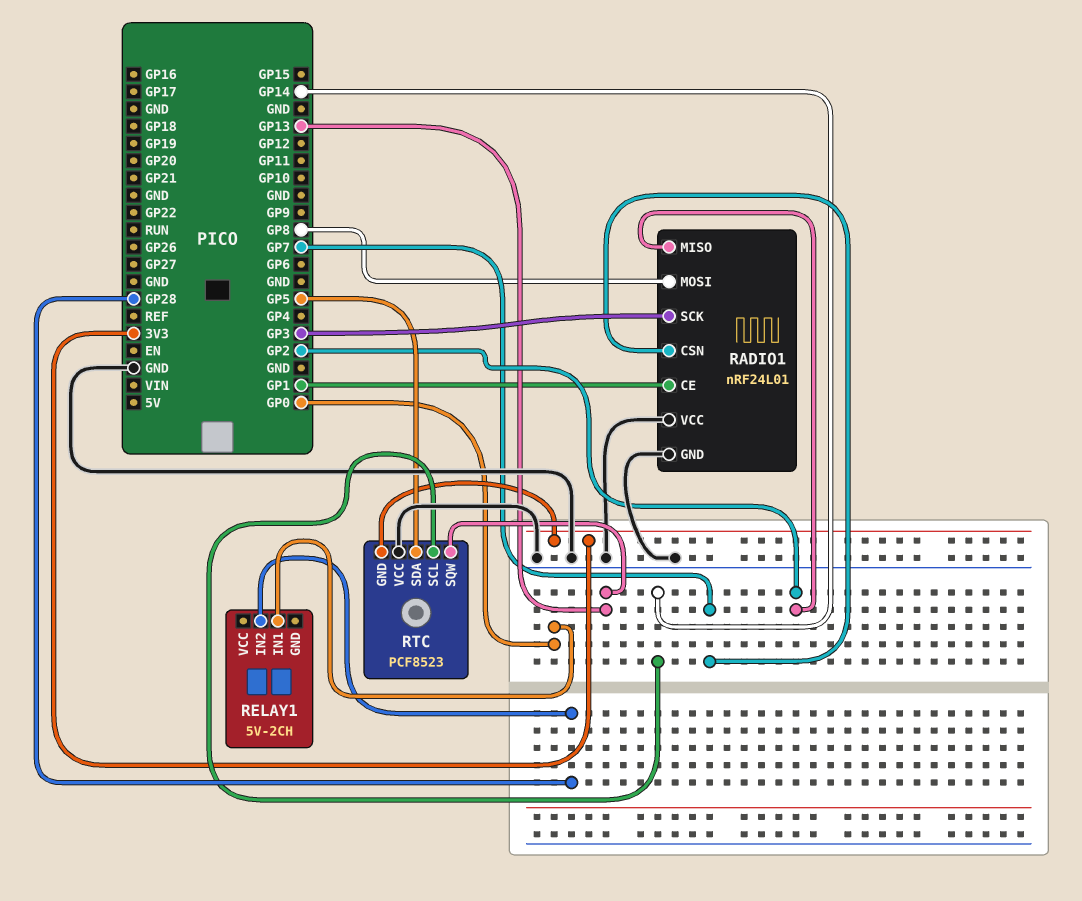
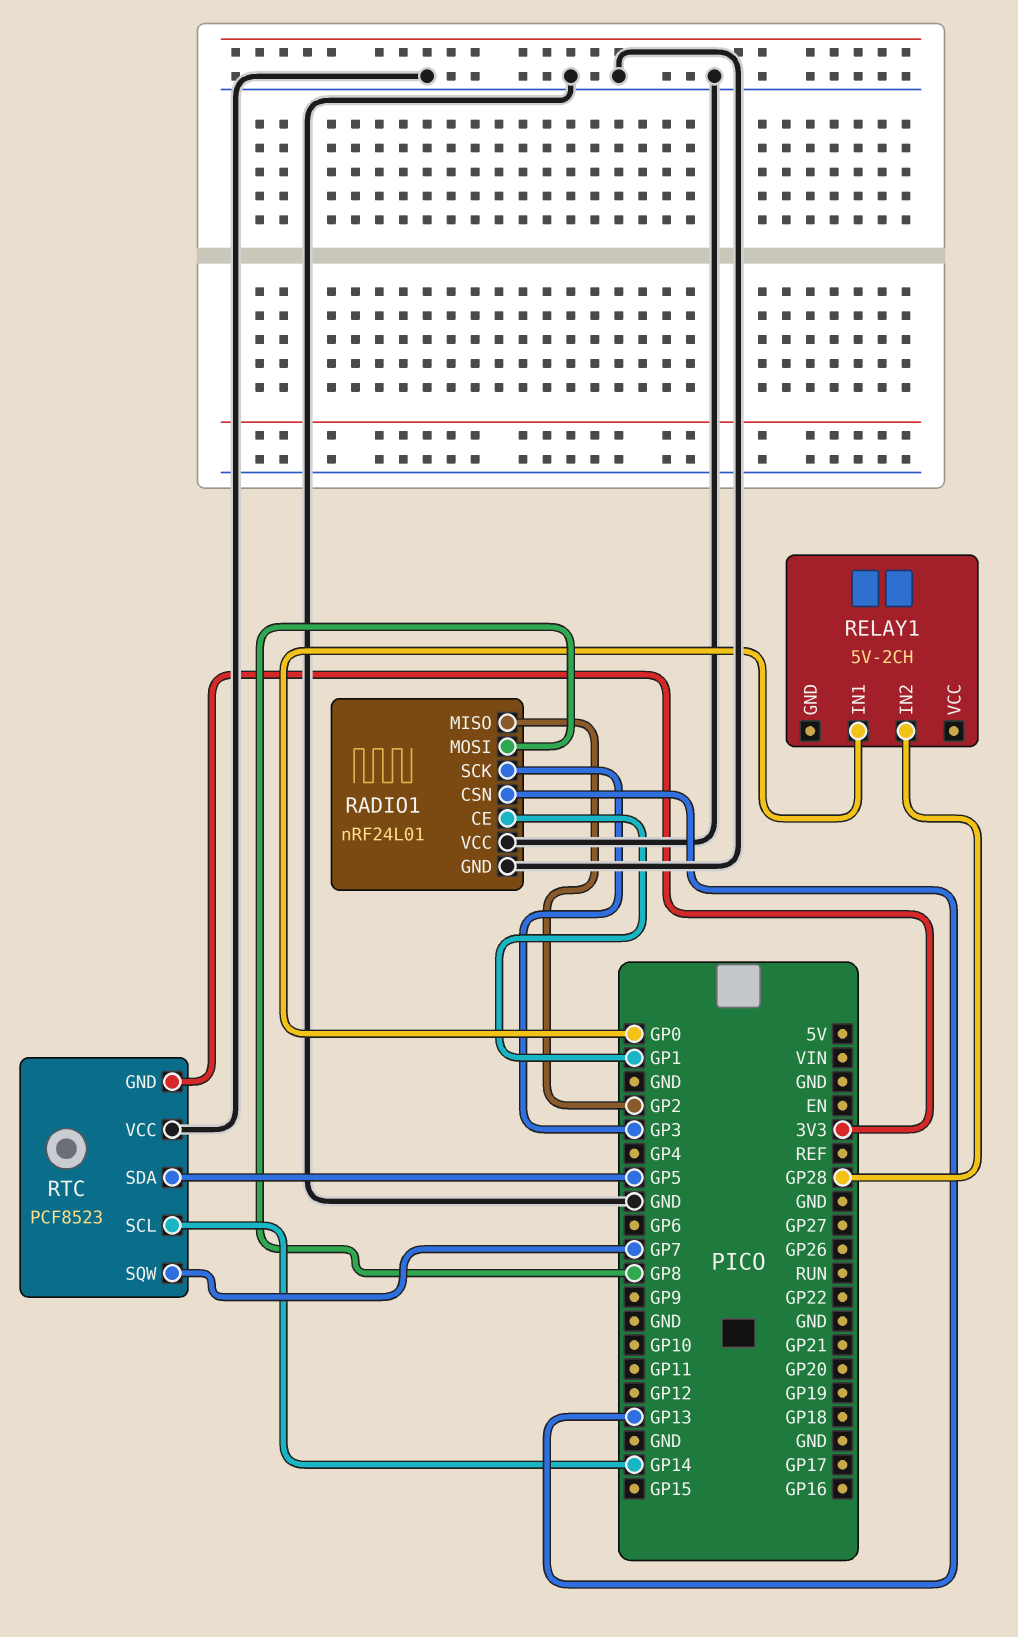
RADIO1 pin CSN: GP7 -> GP13
RTC pin SQW: GP13 -> GP7

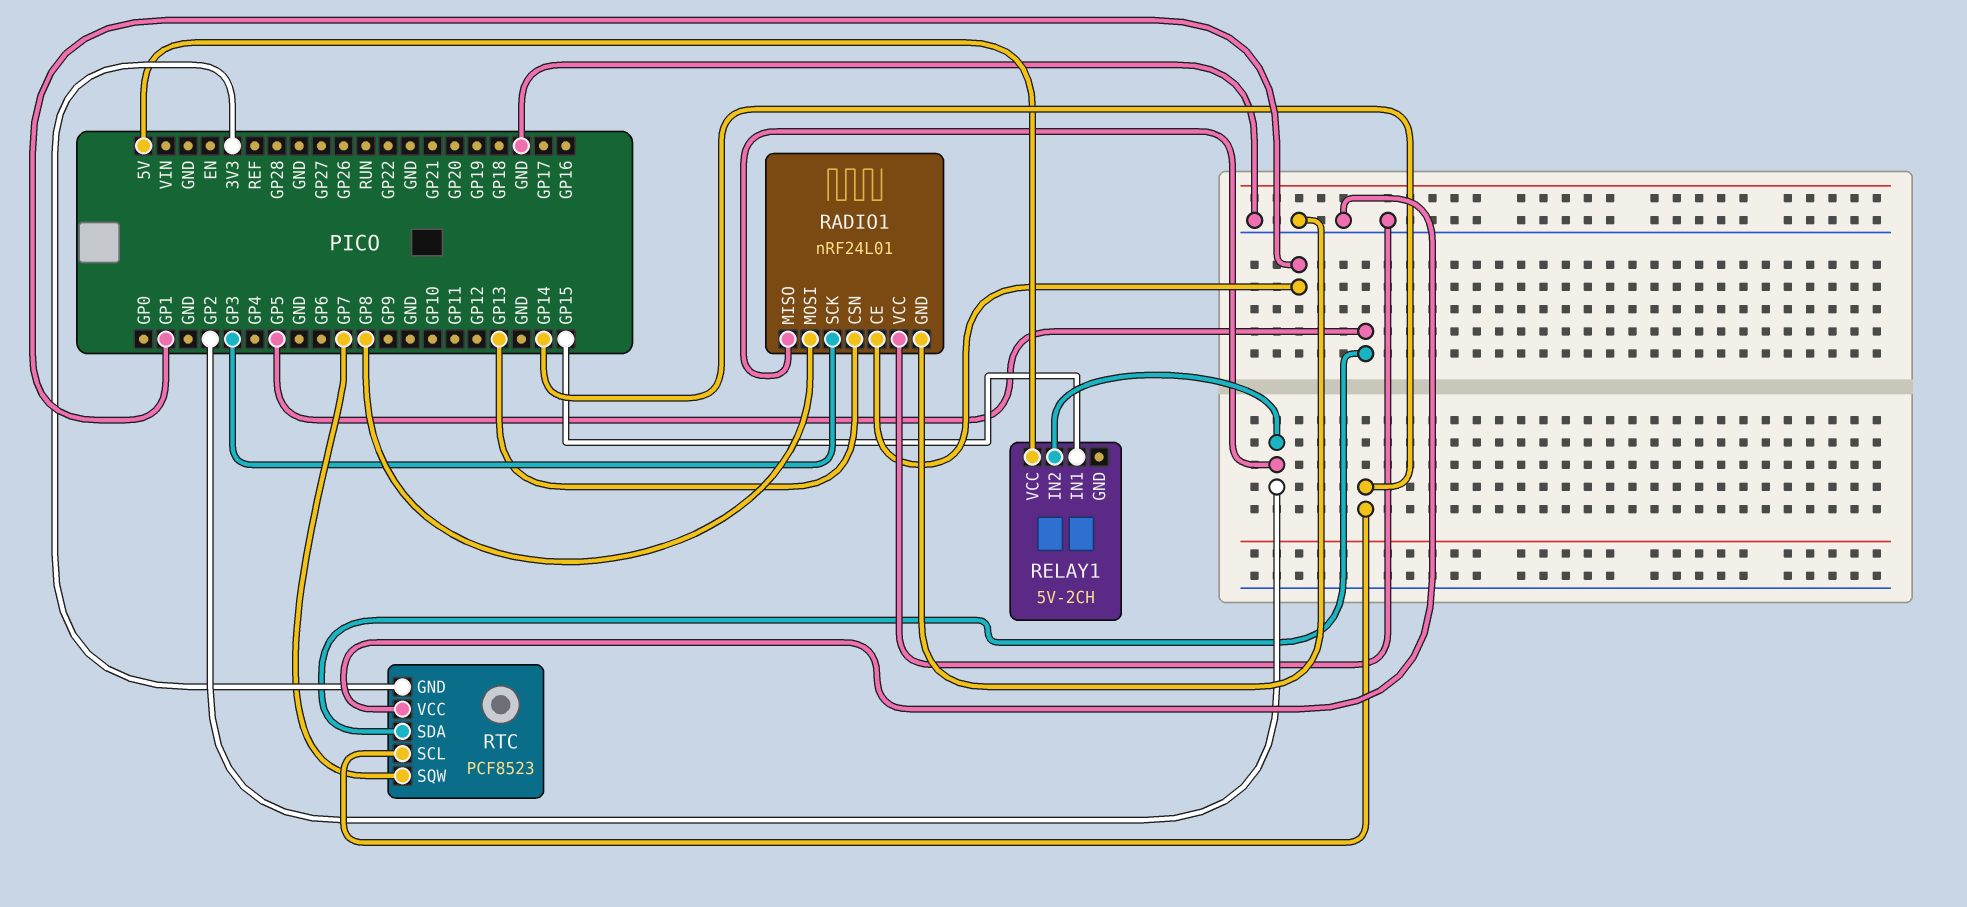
RELAY1 pin IN1: GP0 -> GP15
RELAY1 pin IN2: GP28 -> GP2
RELAY1 pin VCC: none -> 5V

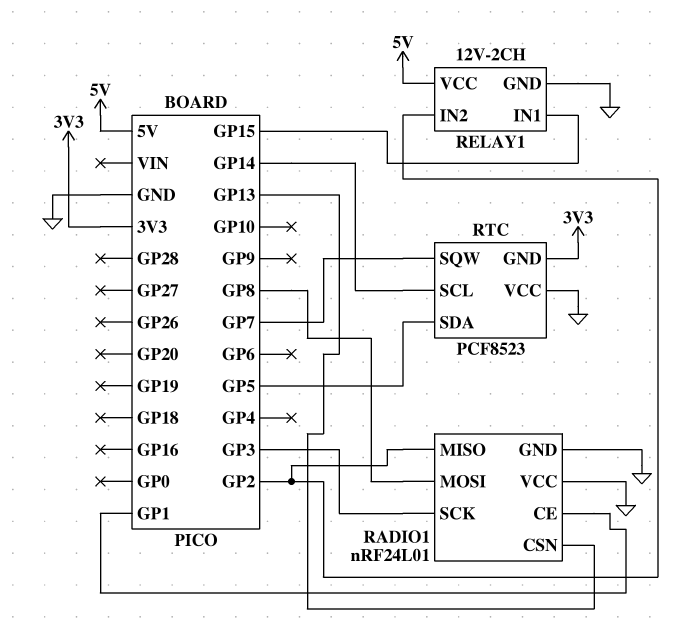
RELAY1: 5V-2CH -> 12V-2CH
RELAY1 pin GND: none -> GND

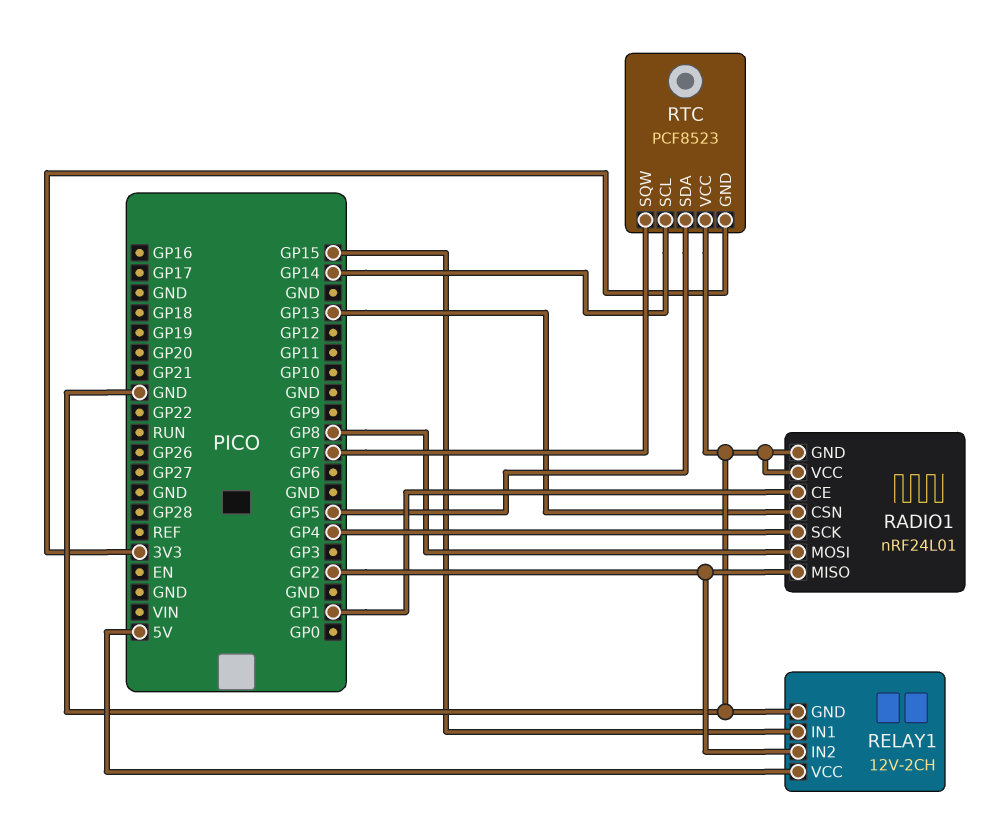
RADIO1 pin SCK: GP3 -> GP4

